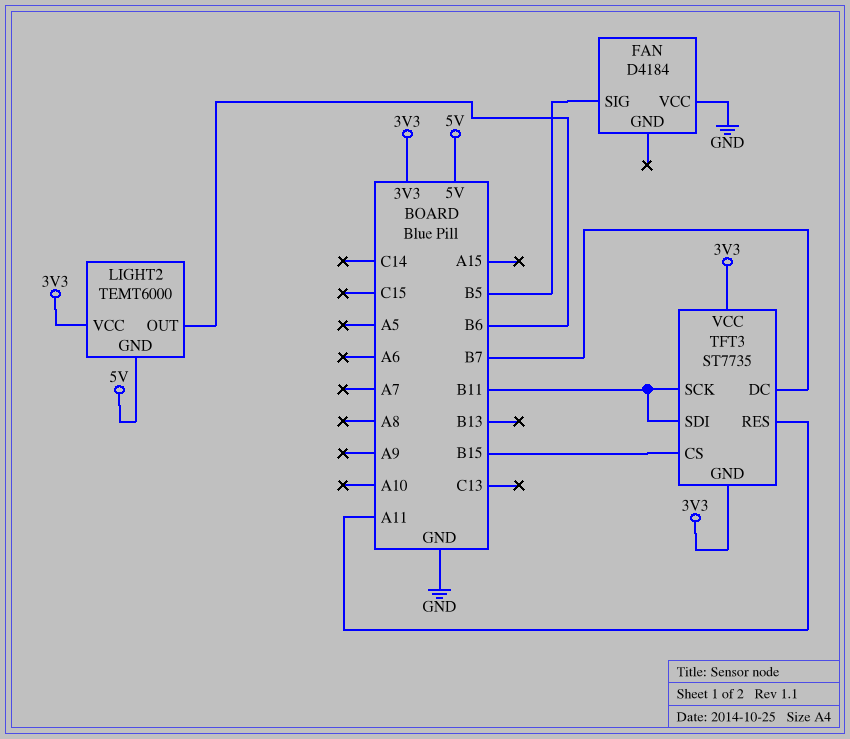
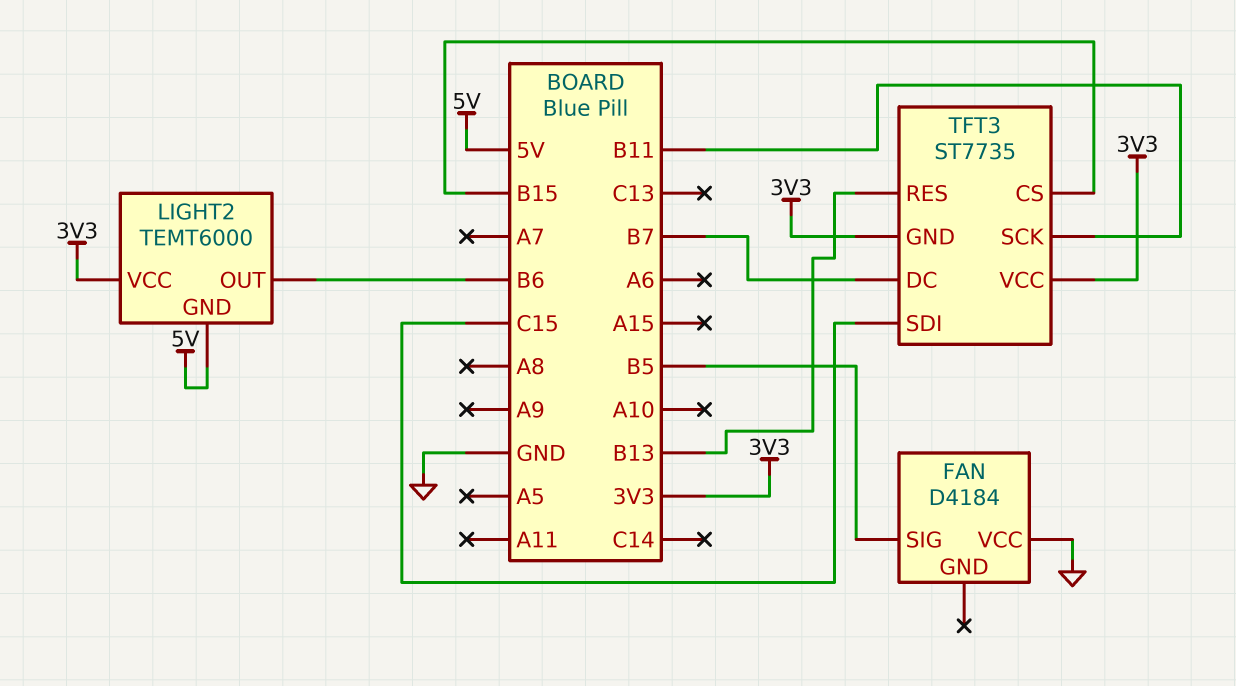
TFT3 pin RES: A11 -> B13
TFT3 pin SDI: B11 -> C15

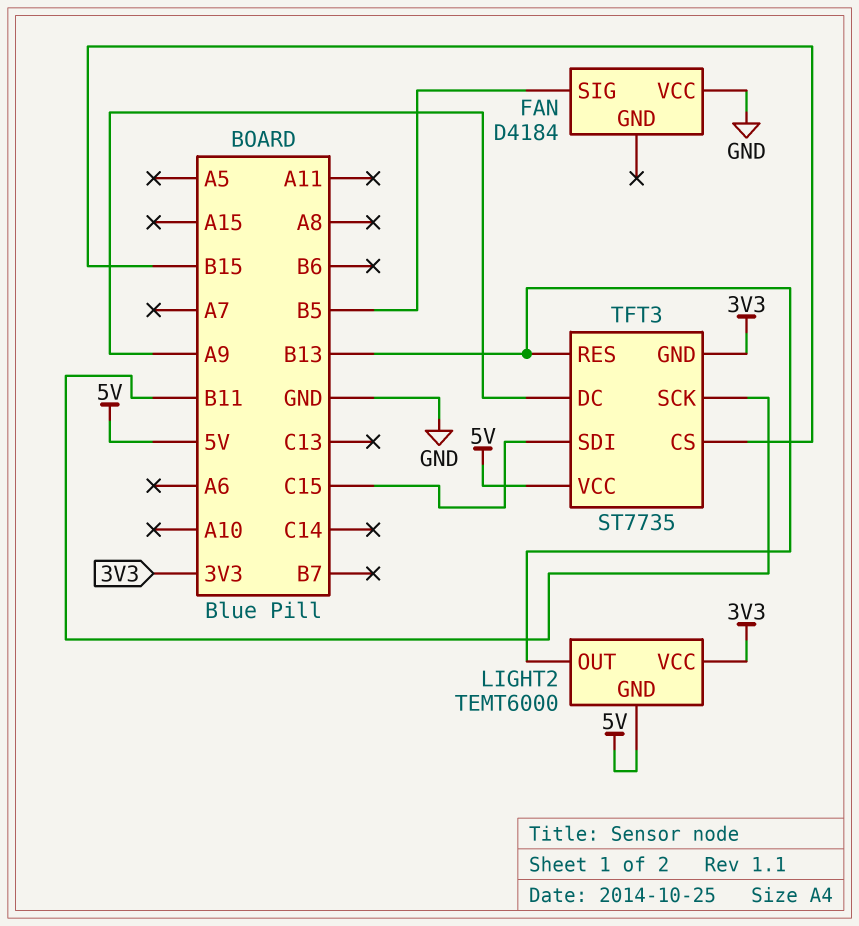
LIGHT2 pin OUT: B6 -> B13
TFT3 pin DC: B7 -> A9
TFT3 pin VCC: 3V3 -> 5V

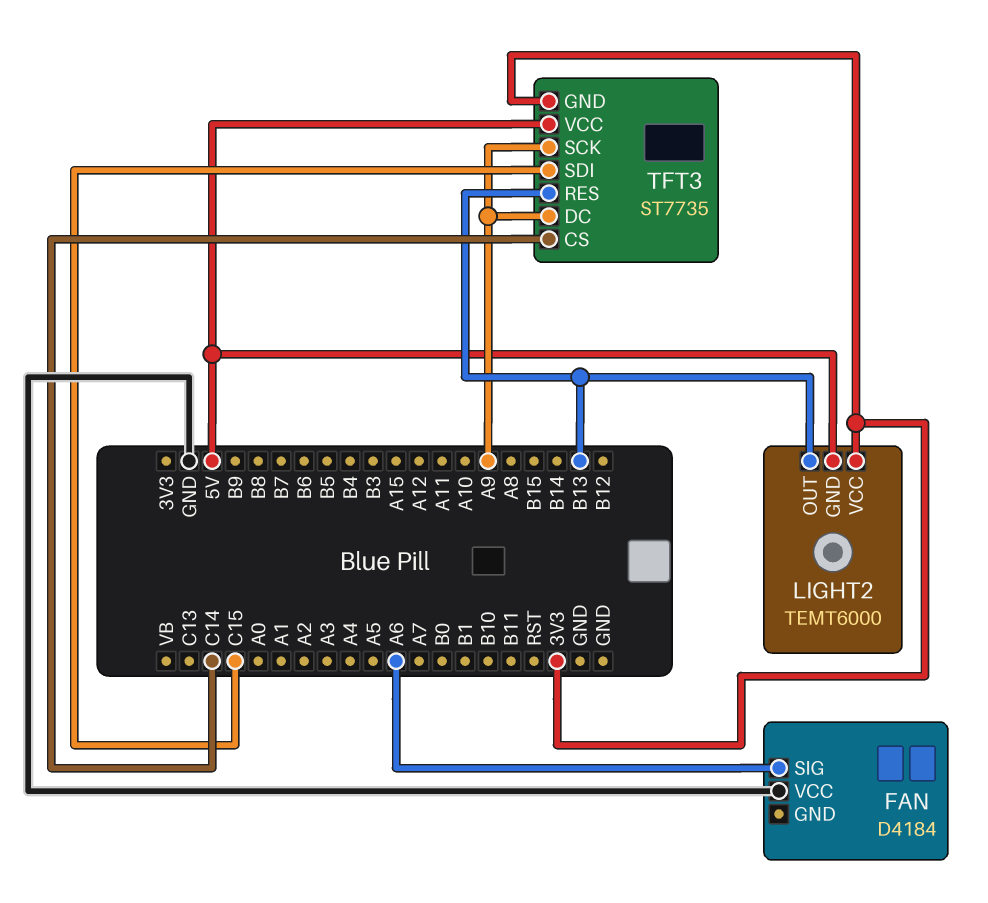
FAN pin SIG: B5 -> A6
TFT3 pin CS: B15 -> C14
TFT3 pin SCK: B11 -> A9

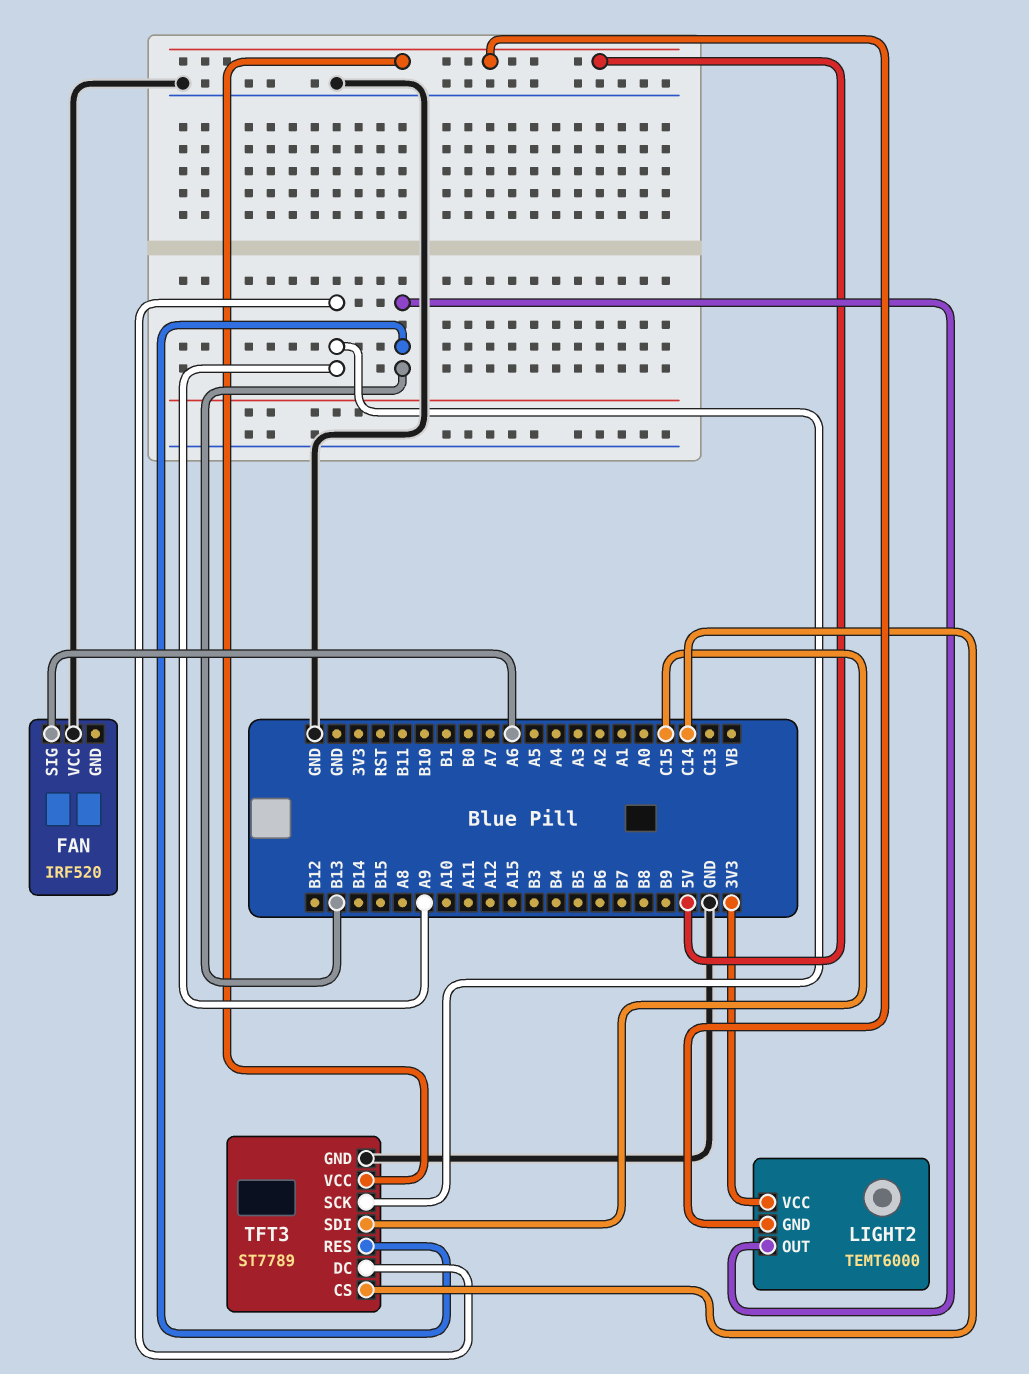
FAN: D4184 -> IRF520
TFT3: ST7735 -> ST7789
TFT3 pin GND: 3V3 -> GND

